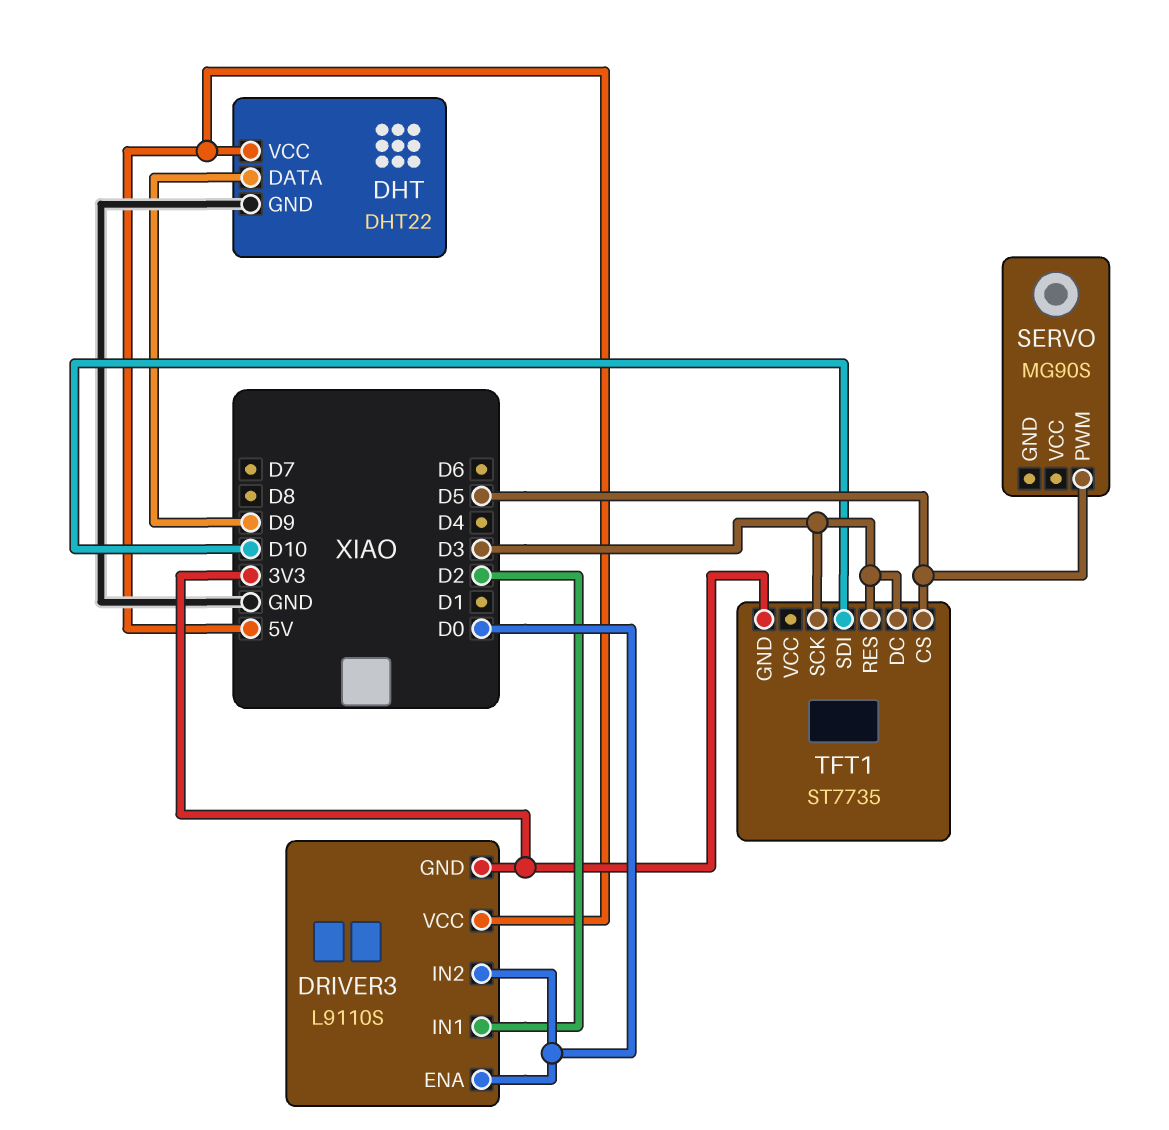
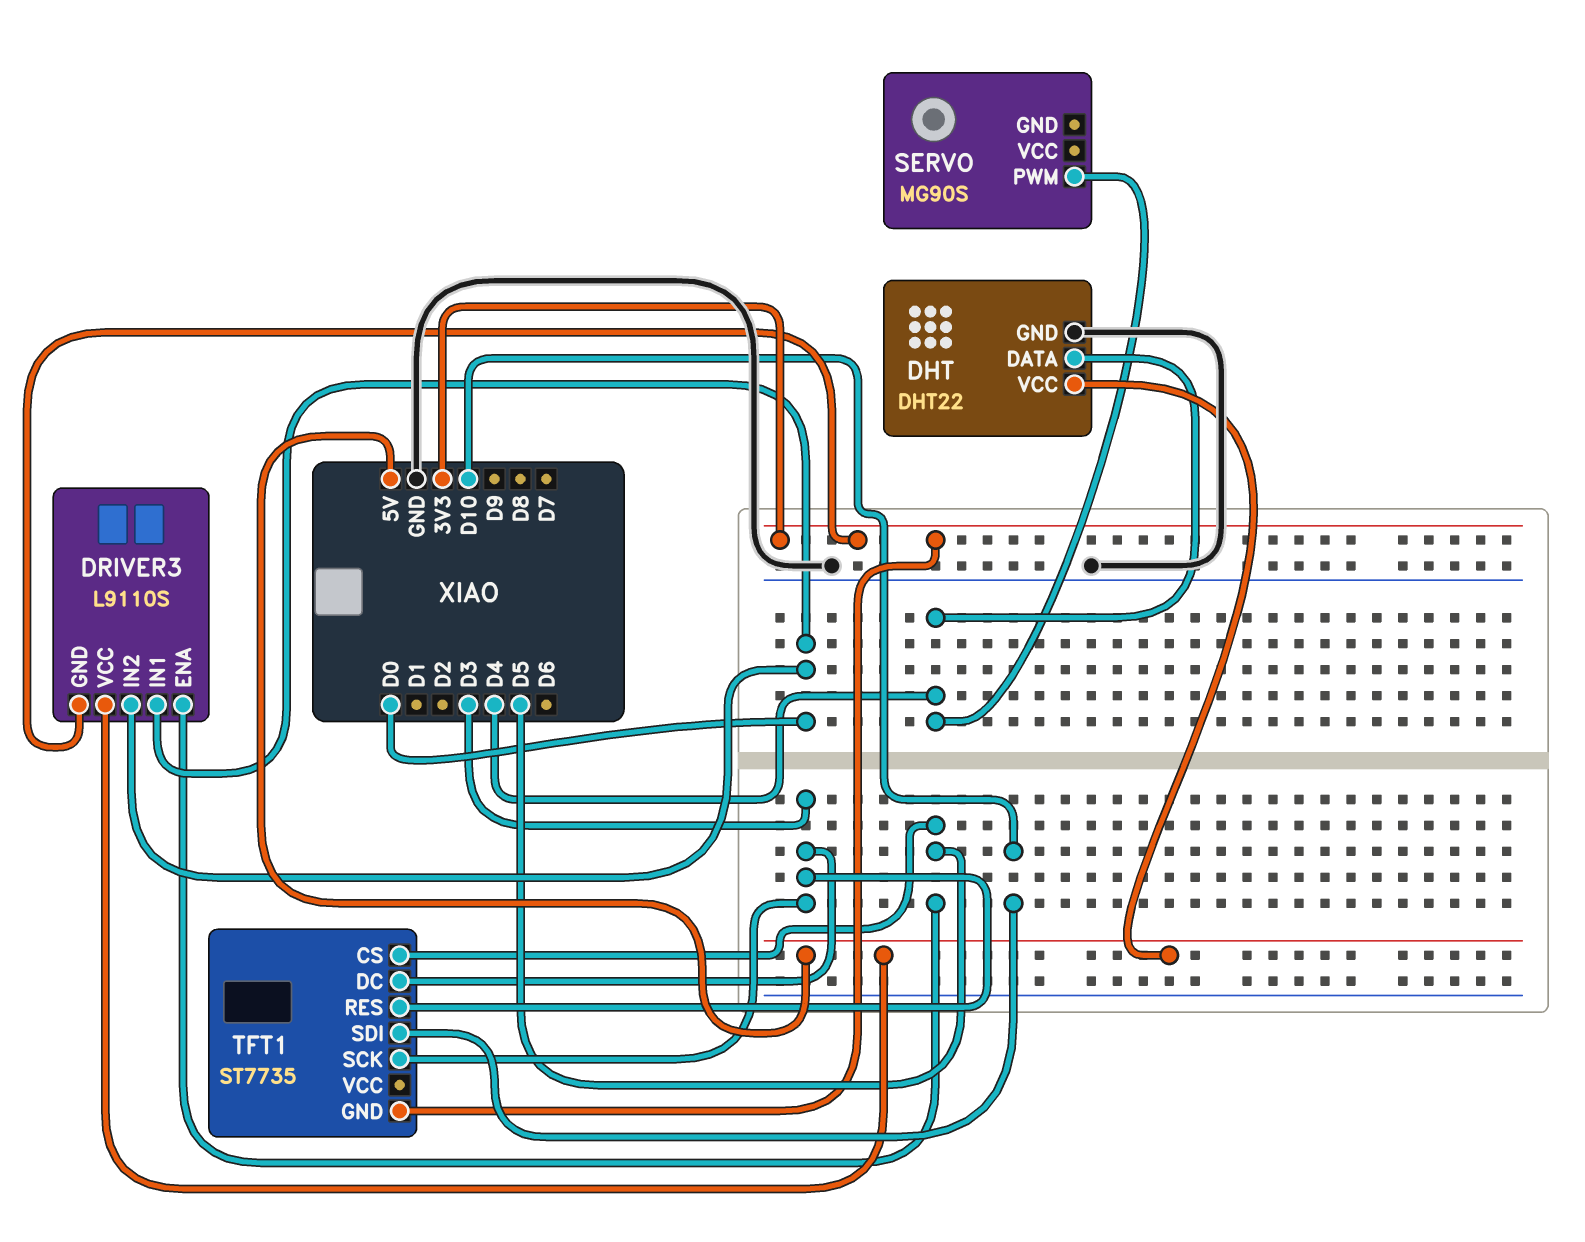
DHT pin DATA: D9 -> D4
DRIVER3 pin ENA: D0 -> D5
DRIVER3 pin IN1: D2 -> D0
SERVO pin PWM: D5 -> D4

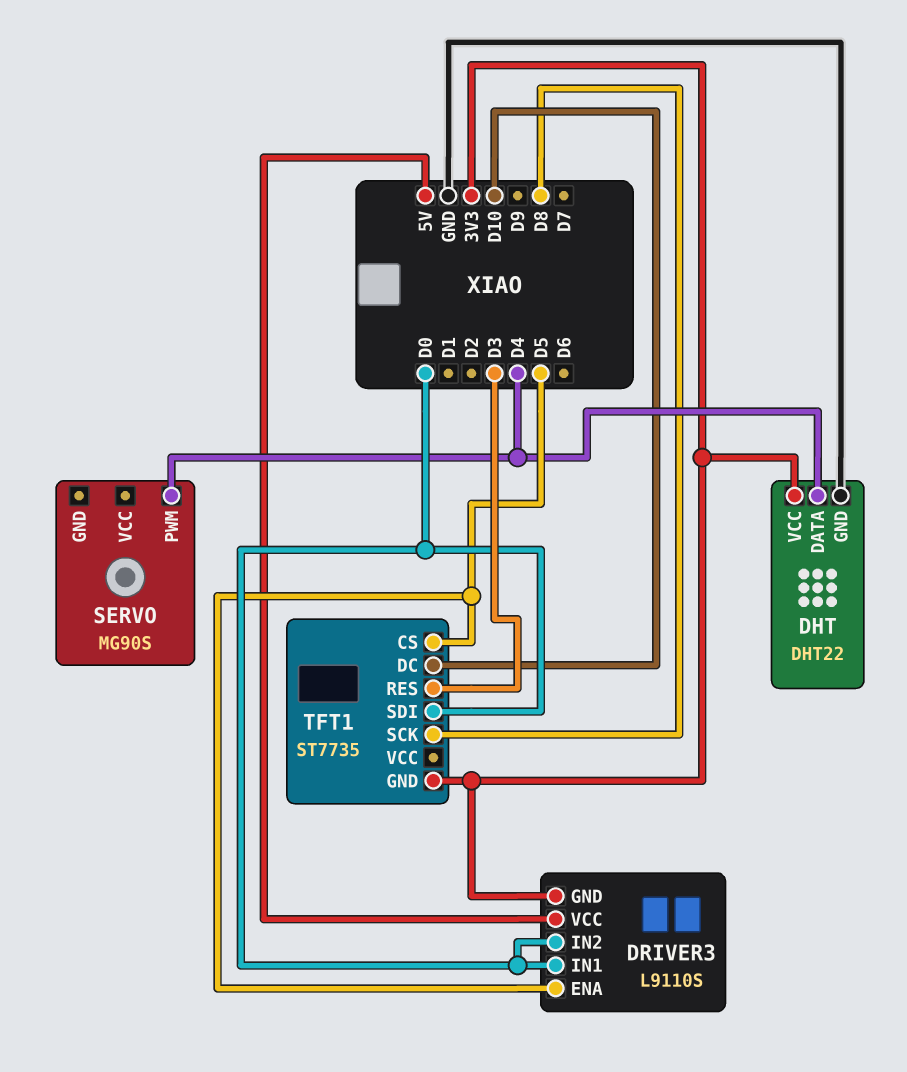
DHT pin VCC: 5V -> 3V3
TFT1 pin DC: D3 -> D10
TFT1 pin SCK: D3 -> D8
TFT1 pin SDI: D10 -> D0

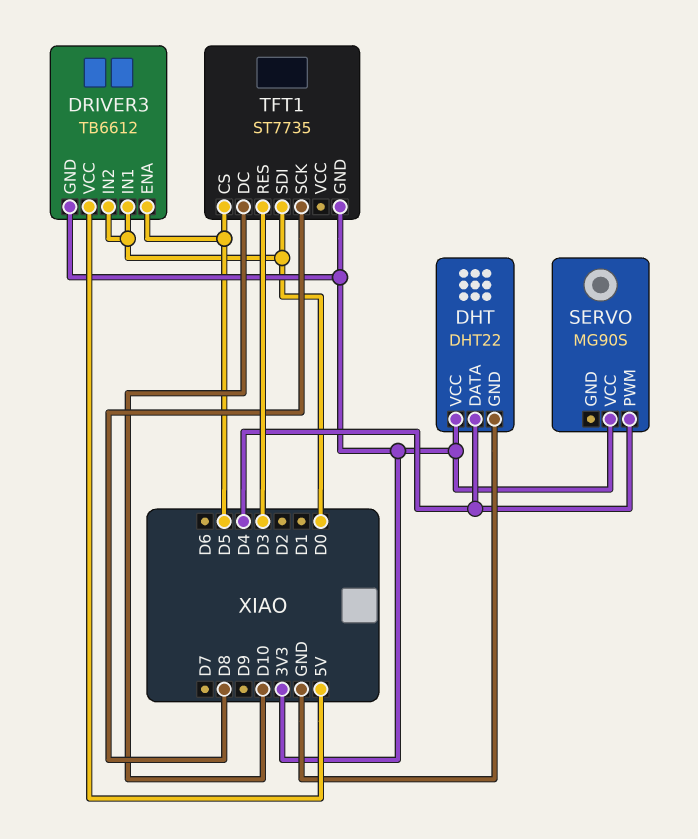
DRIVER3: L9110S -> TB6612
SERVO pin VCC: none -> 3V3

